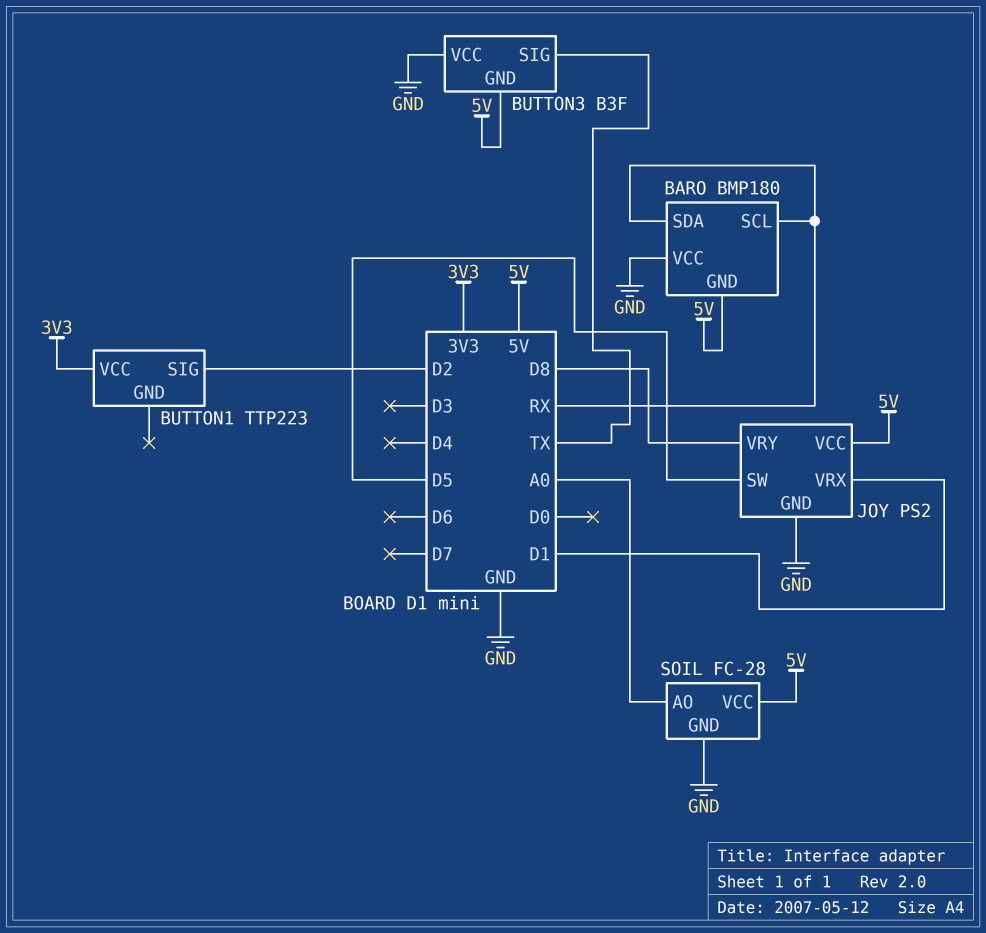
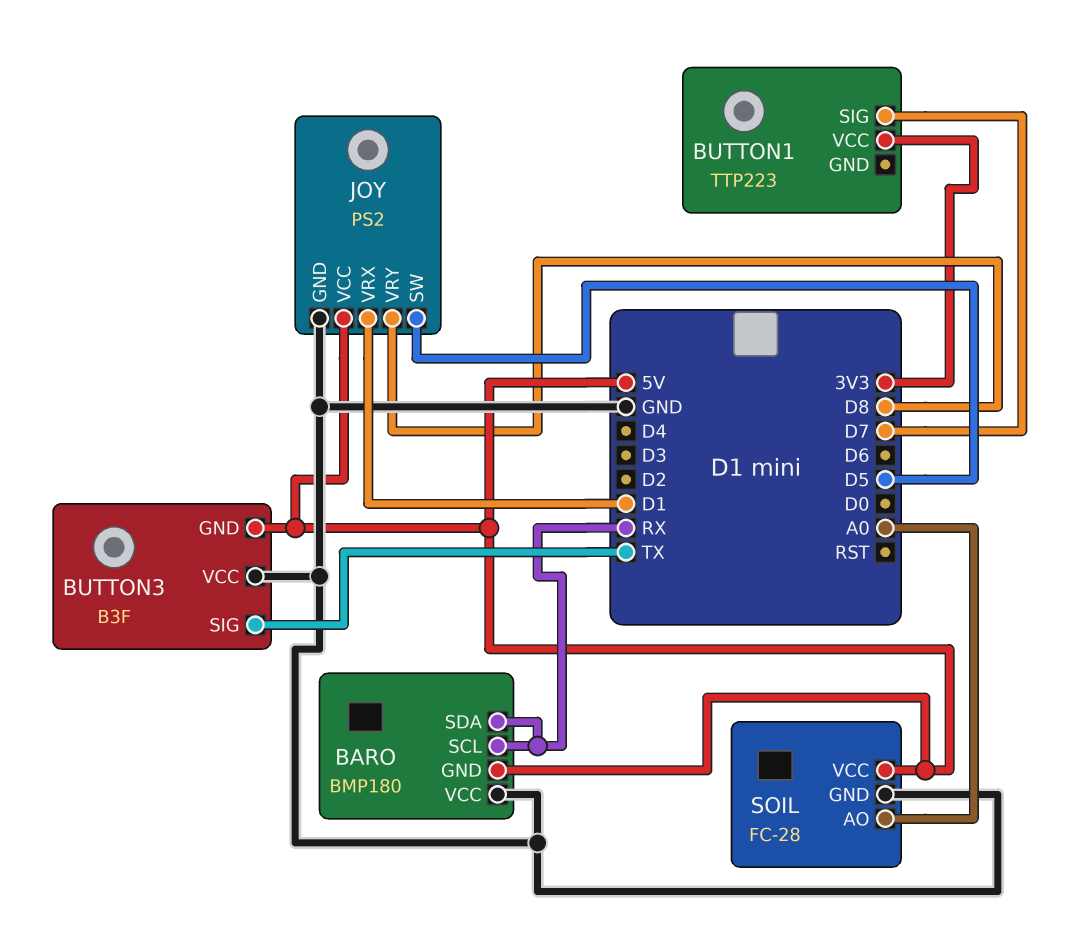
BUTTON1 pin SIG: D2 -> D7

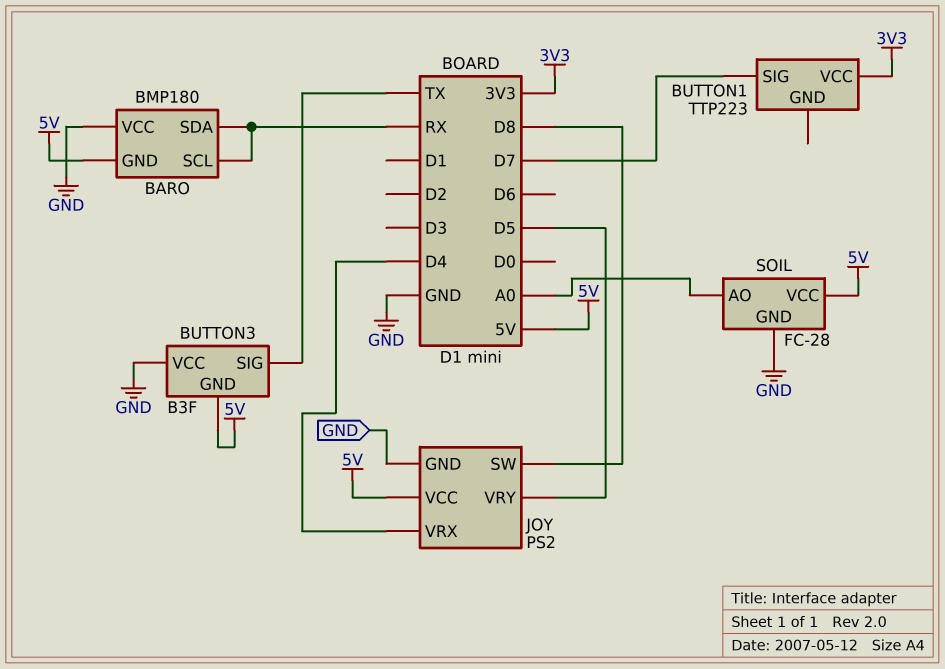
JOY pin SW: D5 -> D8
JOY pin VRX: D1 -> D4
JOY pin VRY: D8 -> D5

